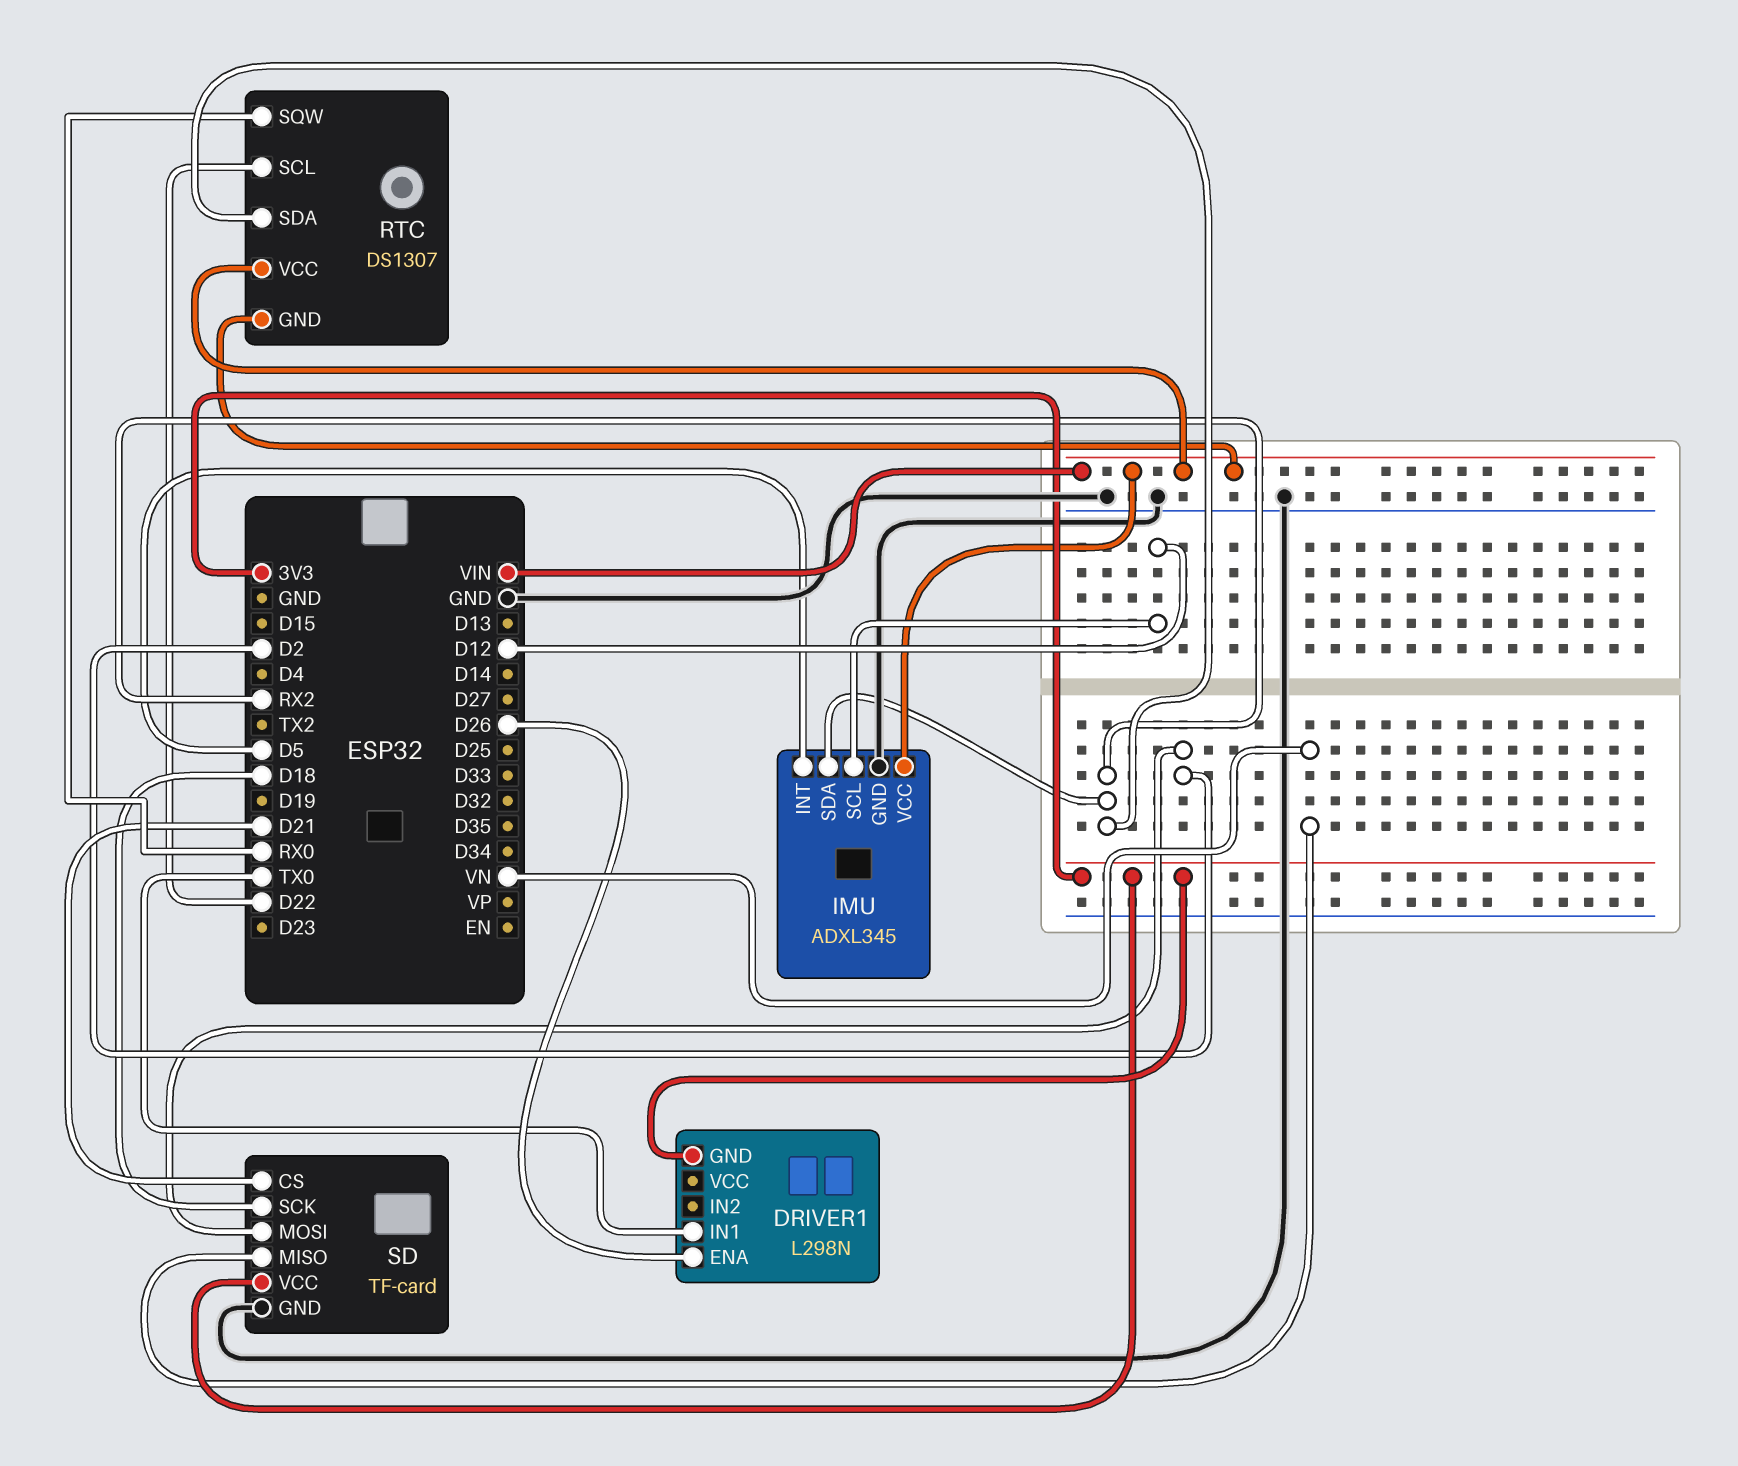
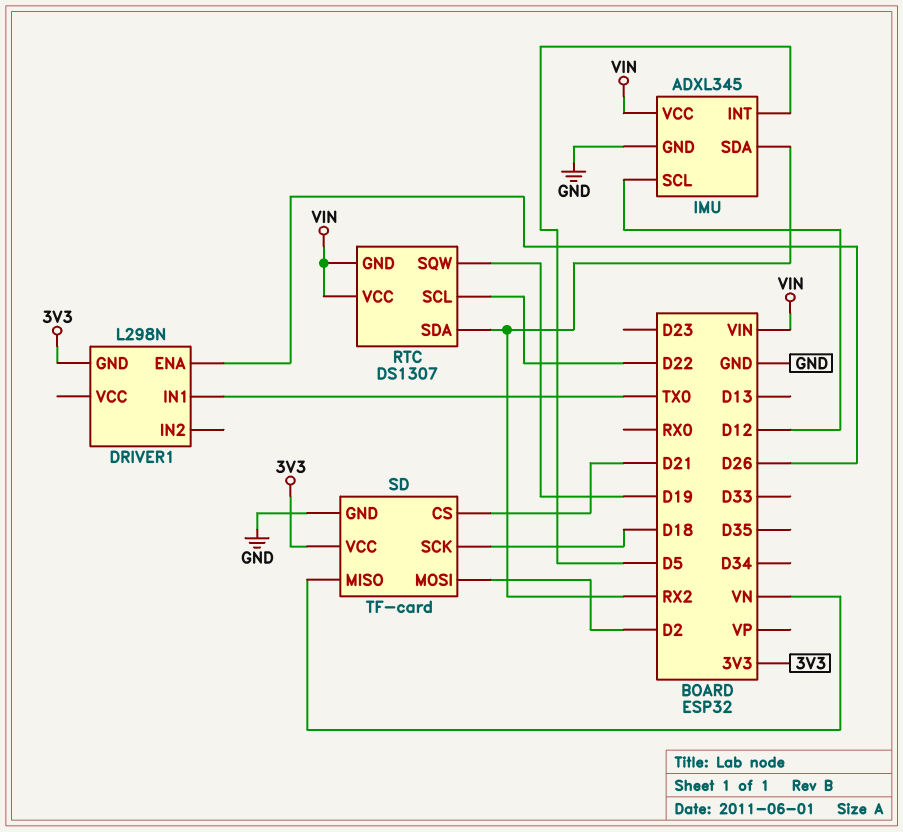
RTC pin SQW: RX0 -> D19

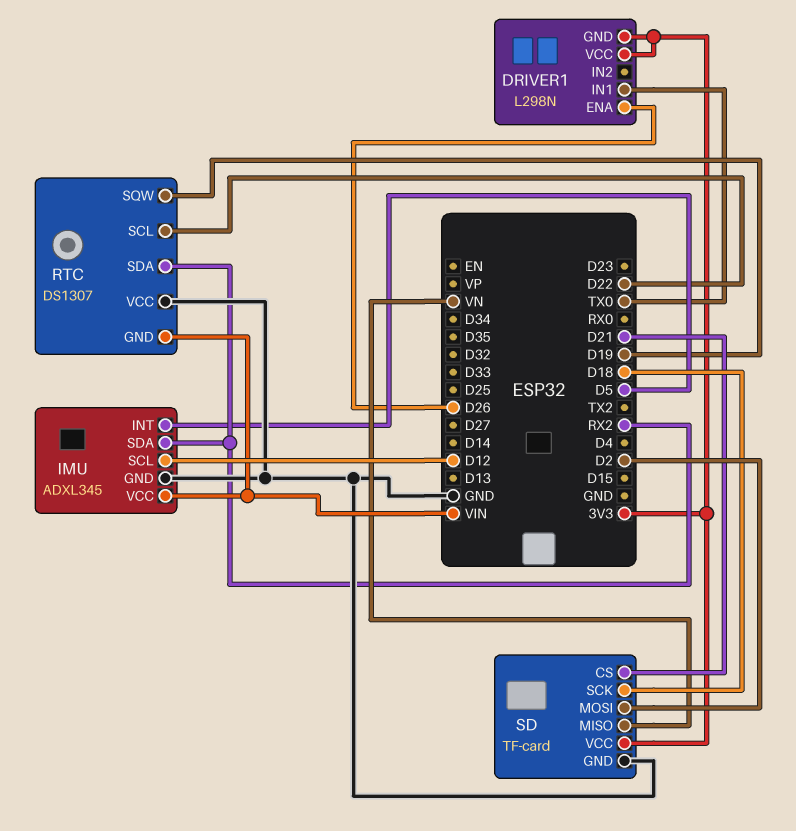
DRIVER1 pin VCC: none -> 3V3
RTC pin VCC: VIN -> GND

